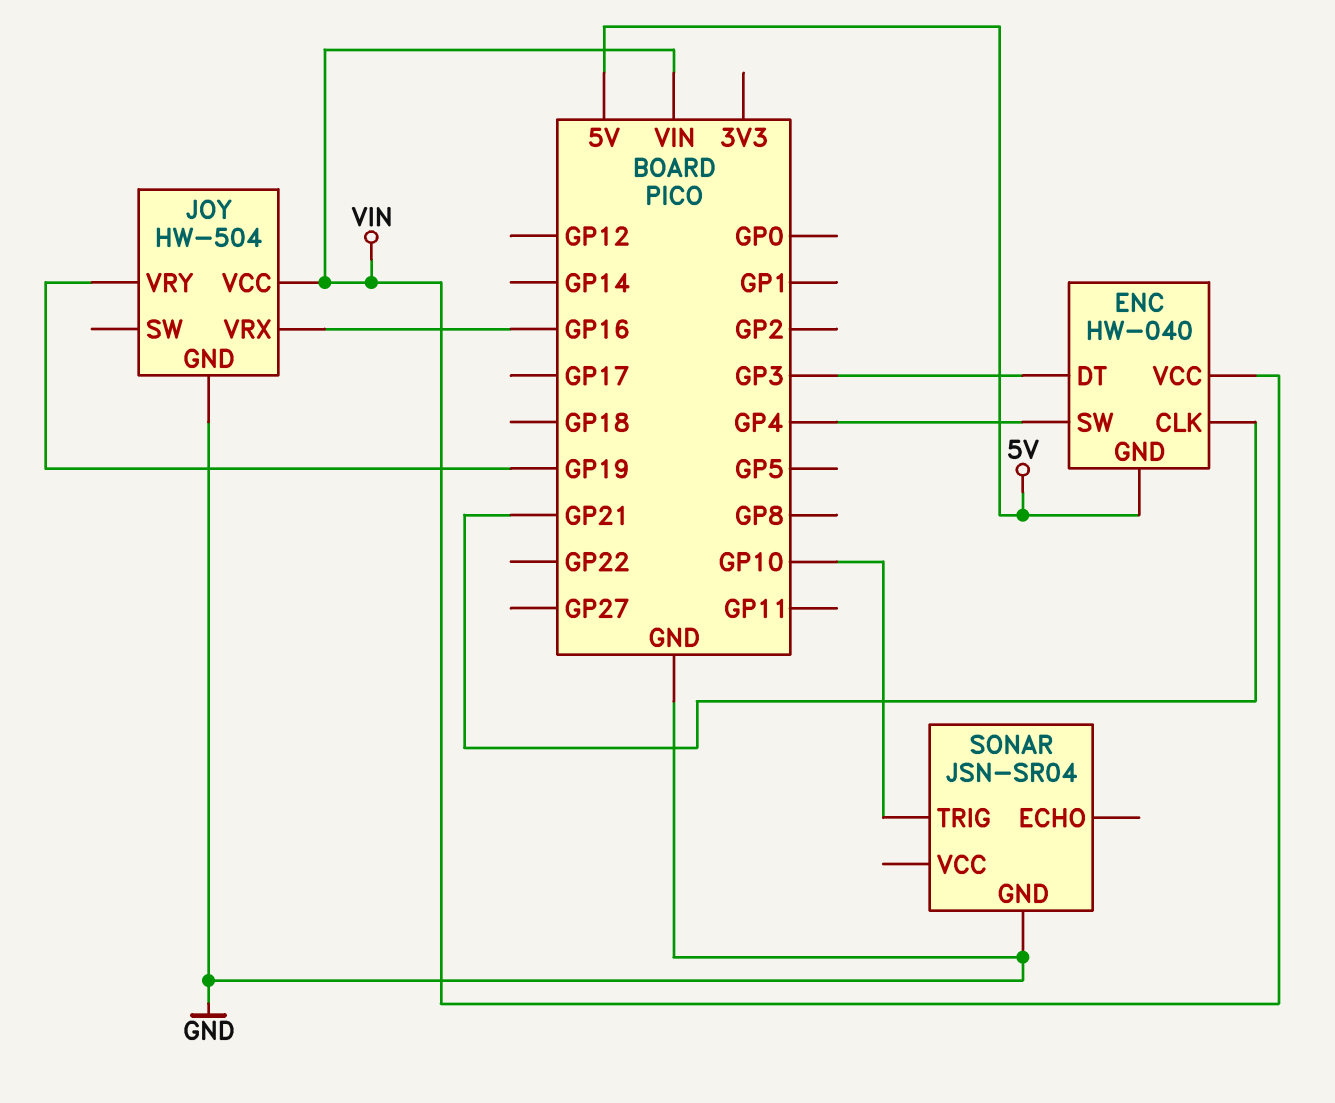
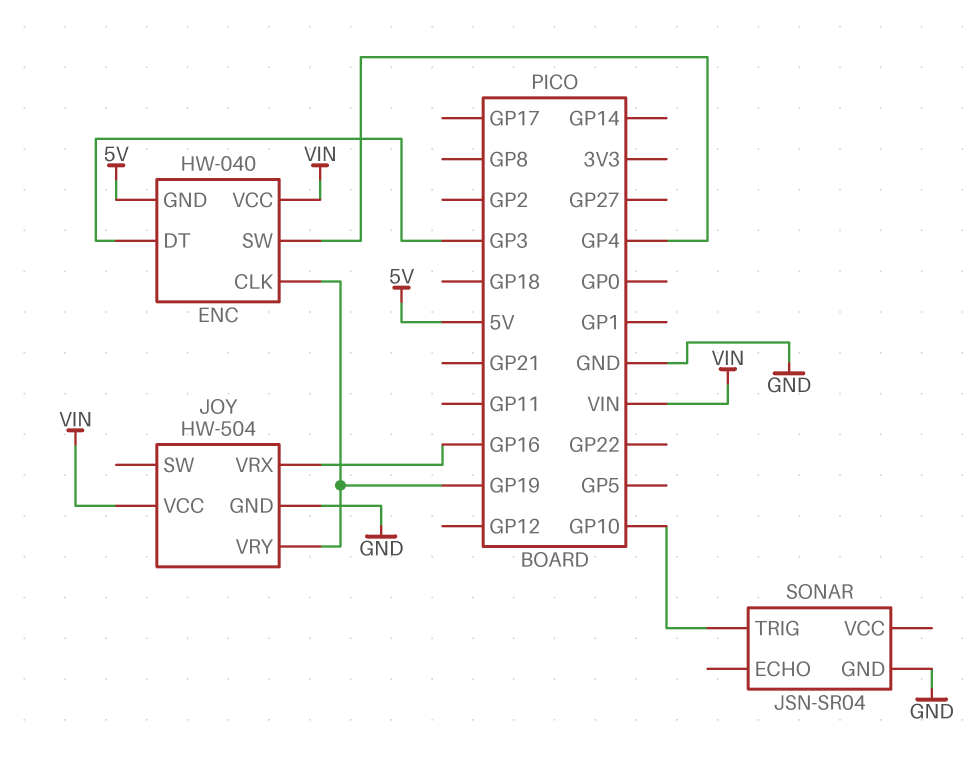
ENC pin CLK: GP21 -> GP19

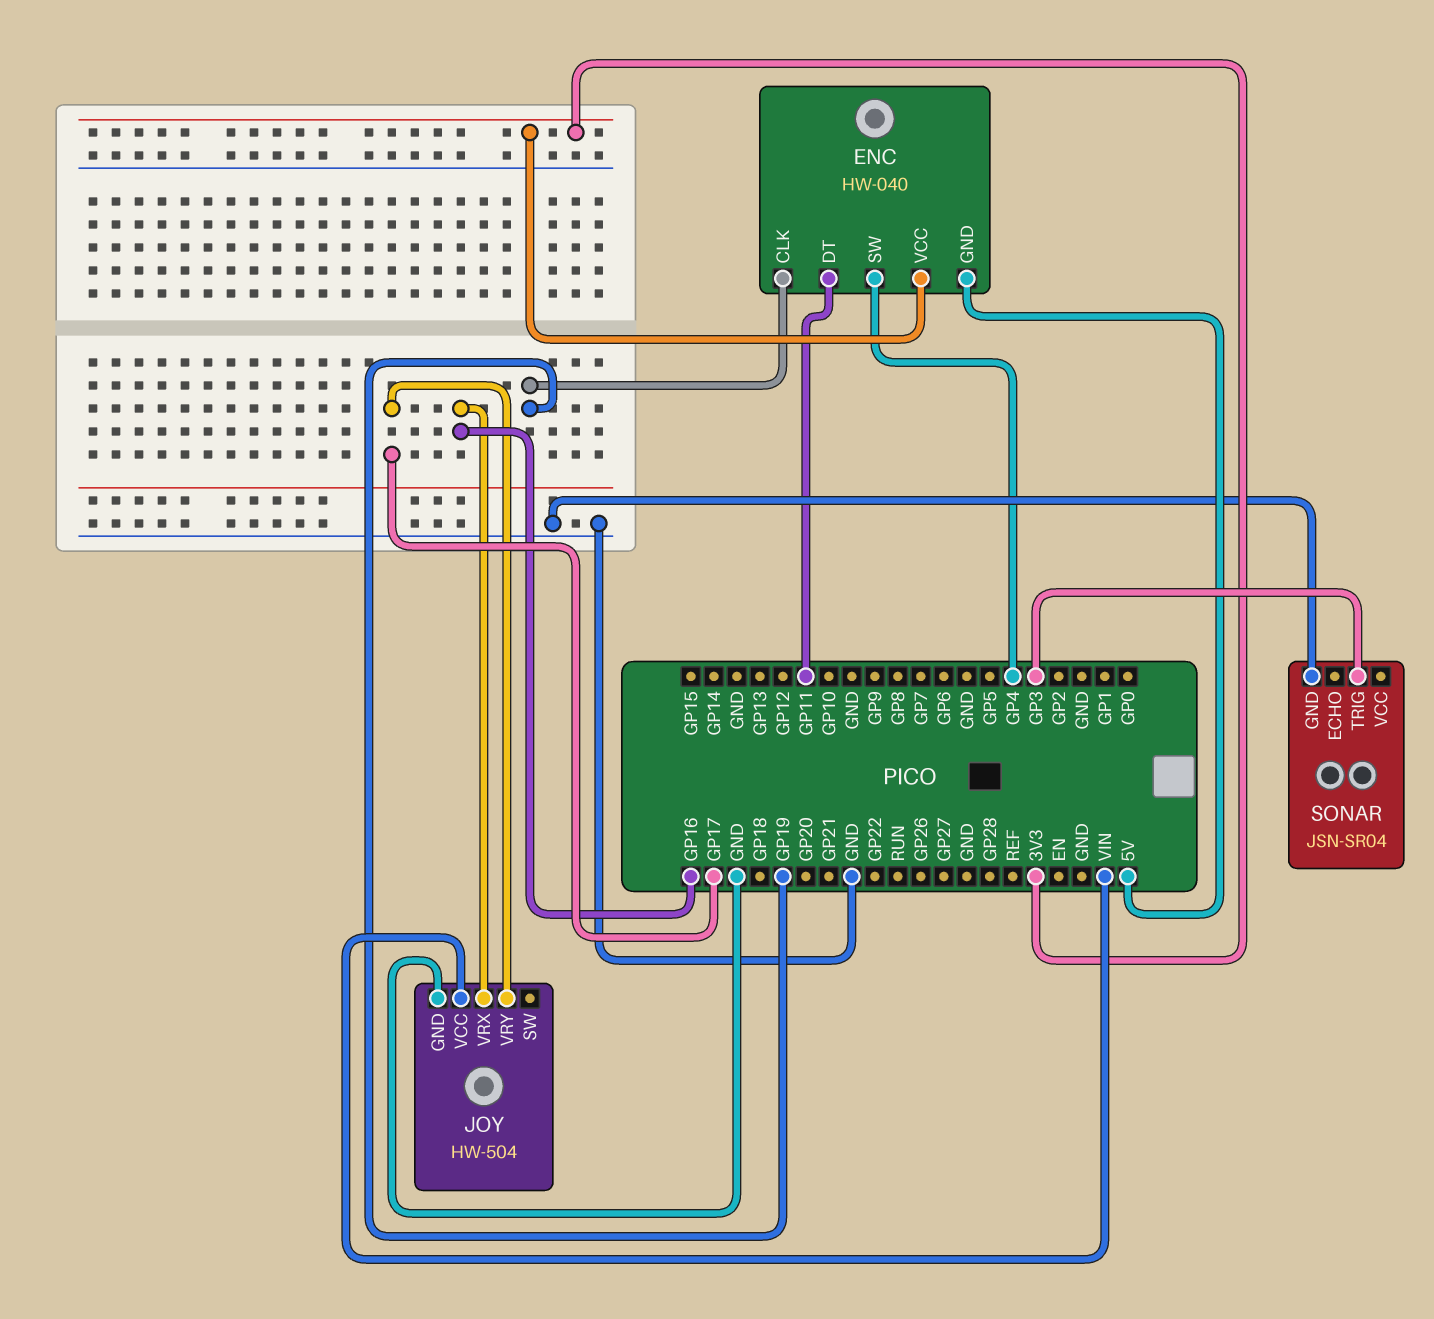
ENC pin DT: GP3 -> GP11
ENC pin VCC: VIN -> 3V3
JOY pin VRY: GP19 -> GP17
SONAR pin TRIG: GP10 -> GP3

